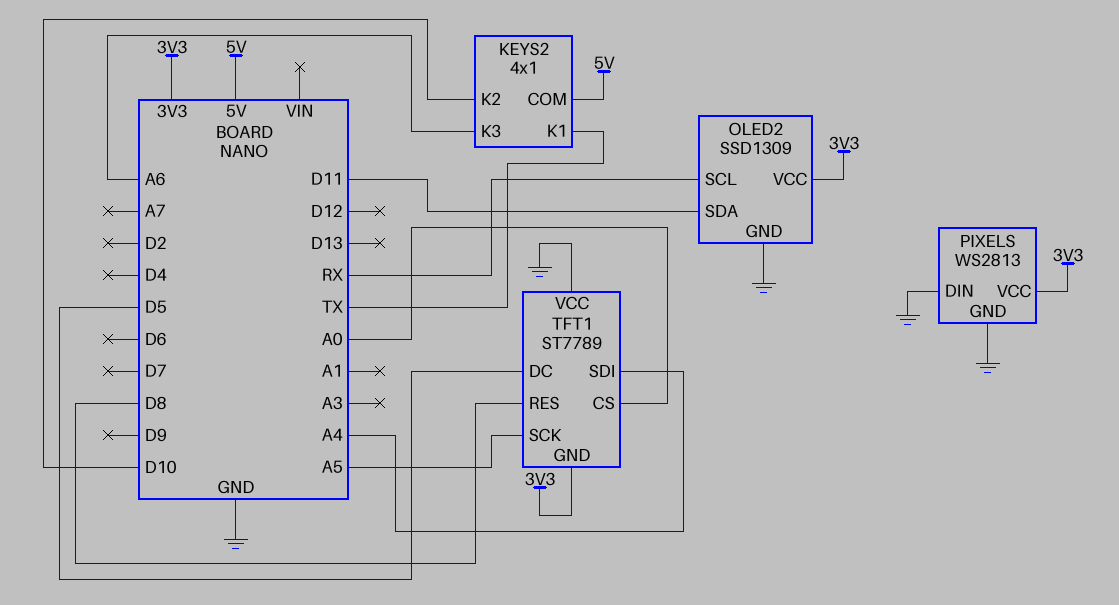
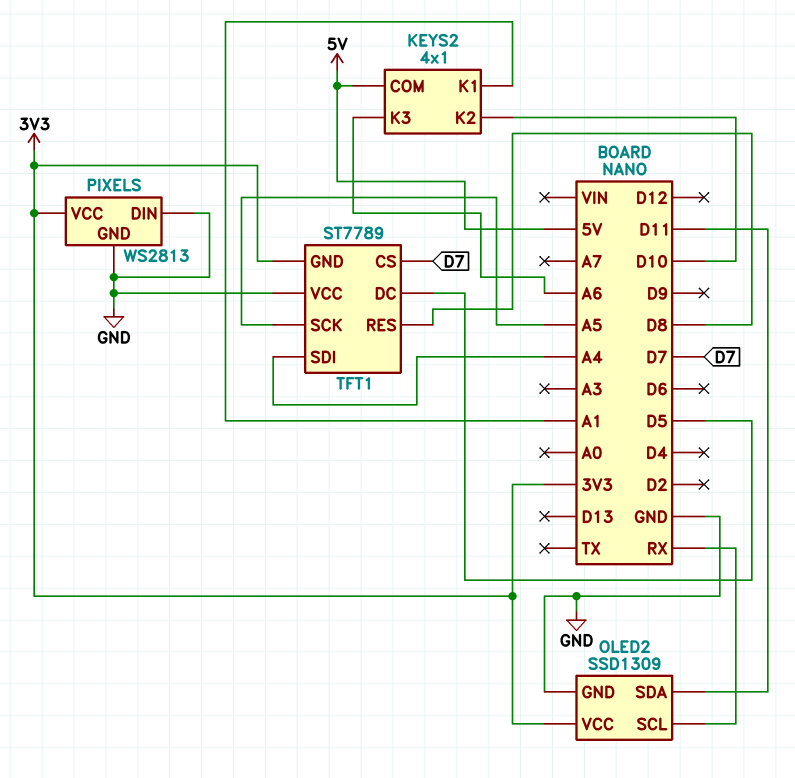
KEYS2 pin K1: TX -> A1
TFT1 pin CS: A0 -> D7

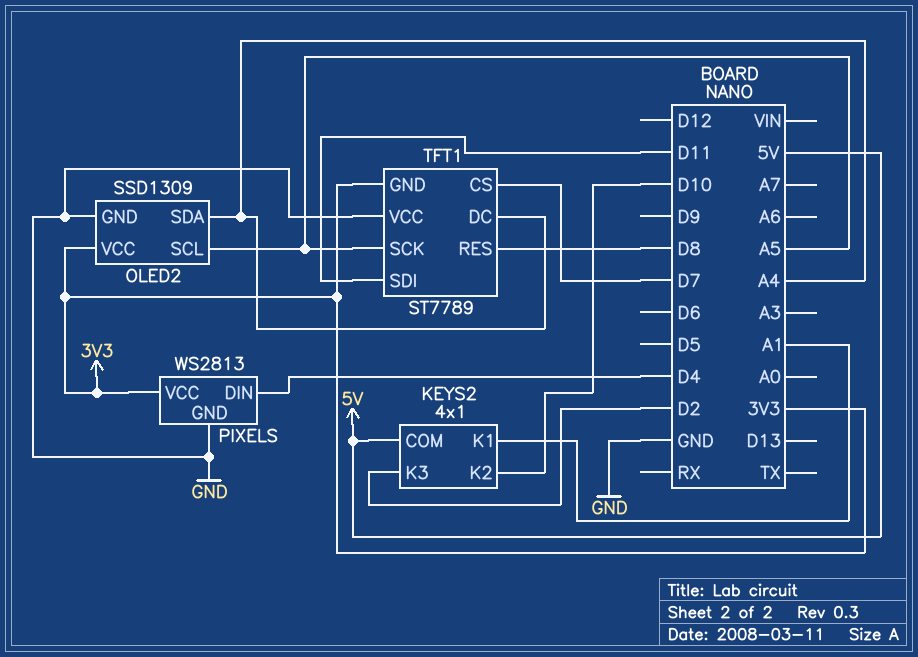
KEYS2 pin K3: A6 -> D2
OLED2 pin SCL: RX -> A5
OLED2 pin SDA: D11 -> A4
PIXELS pin DIN: GND -> D4
TFT1 pin DC: D5 -> A4
TFT1 pin SDI: A4 -> D11

